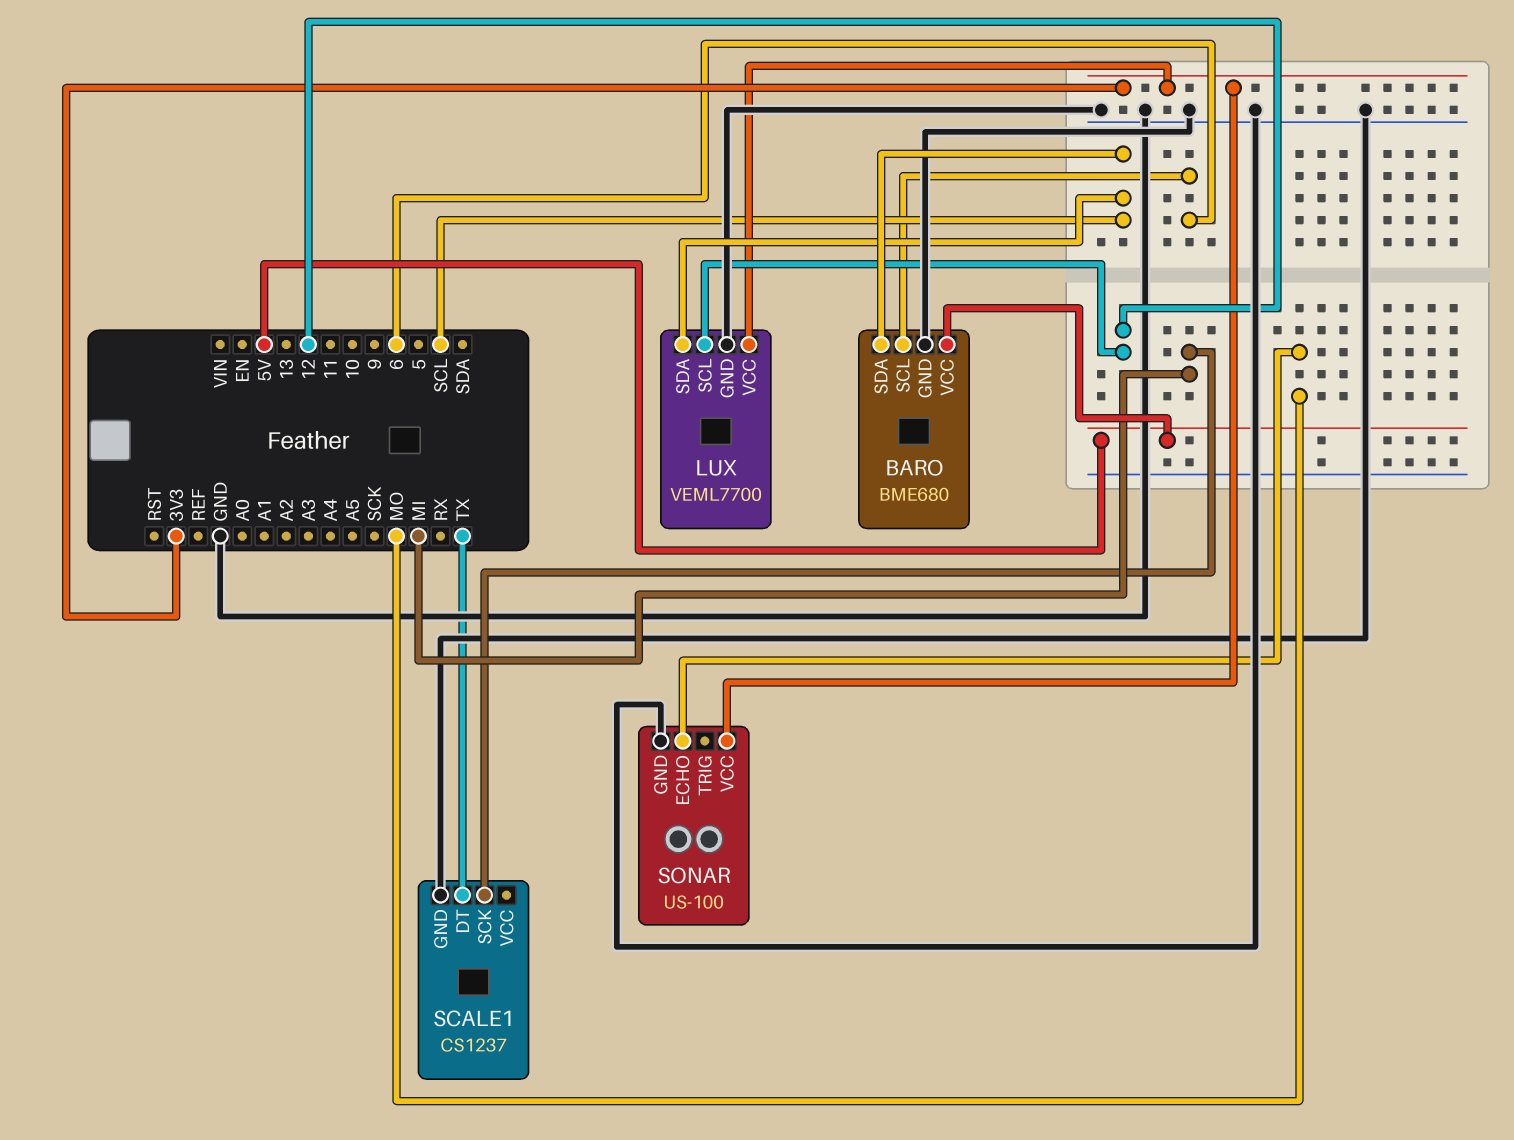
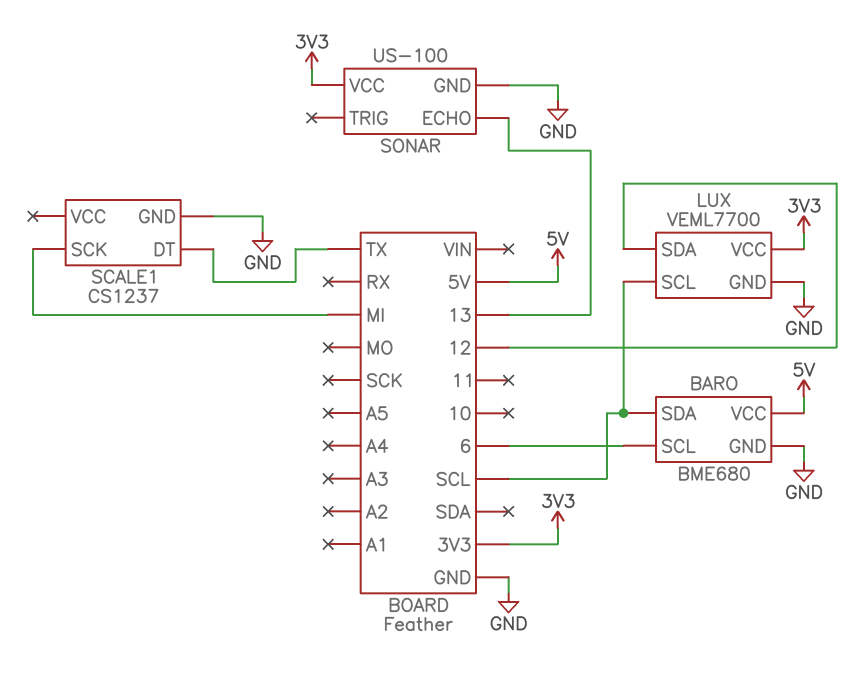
LUX pin SCL: 12 -> SCL
LUX pin SDA: SCL -> 12
SONAR pin ECHO: MO -> 13

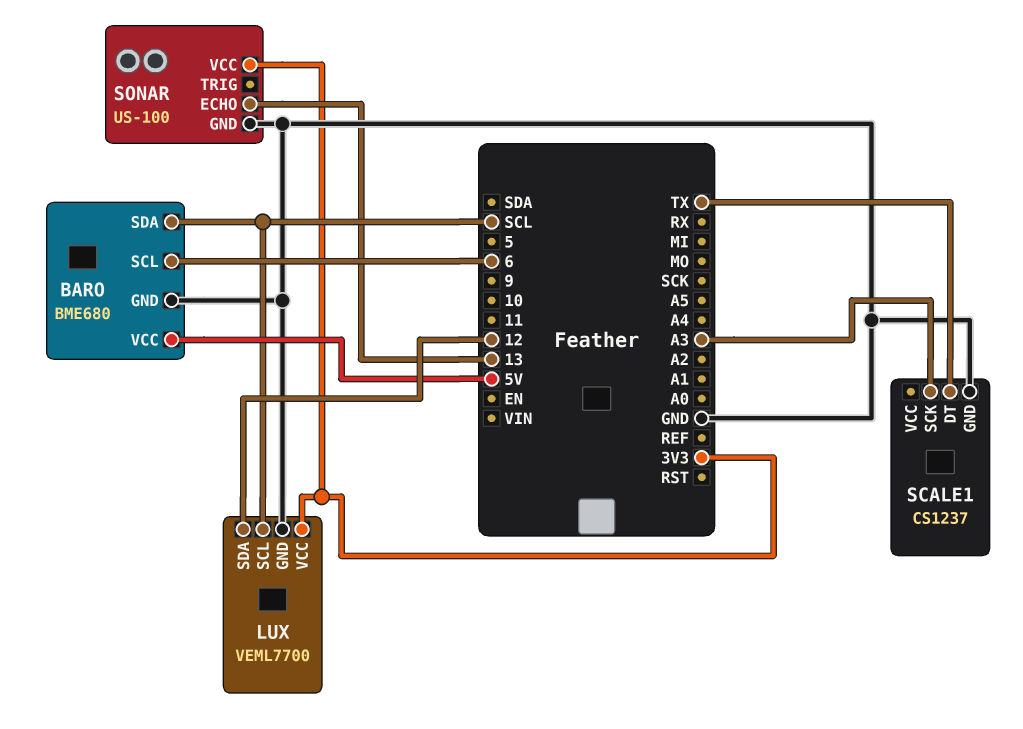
SCALE1 pin SCK: MI -> A3

